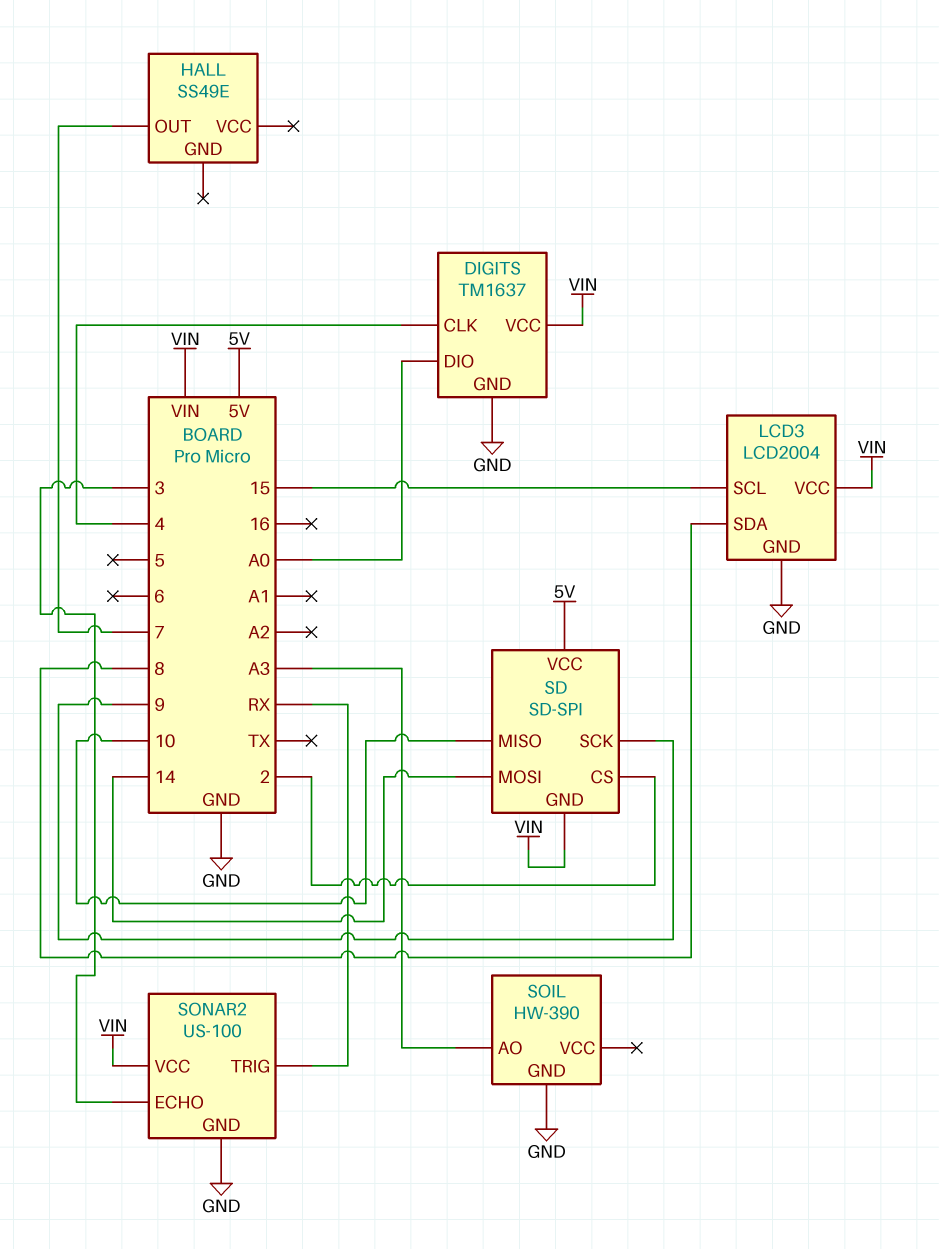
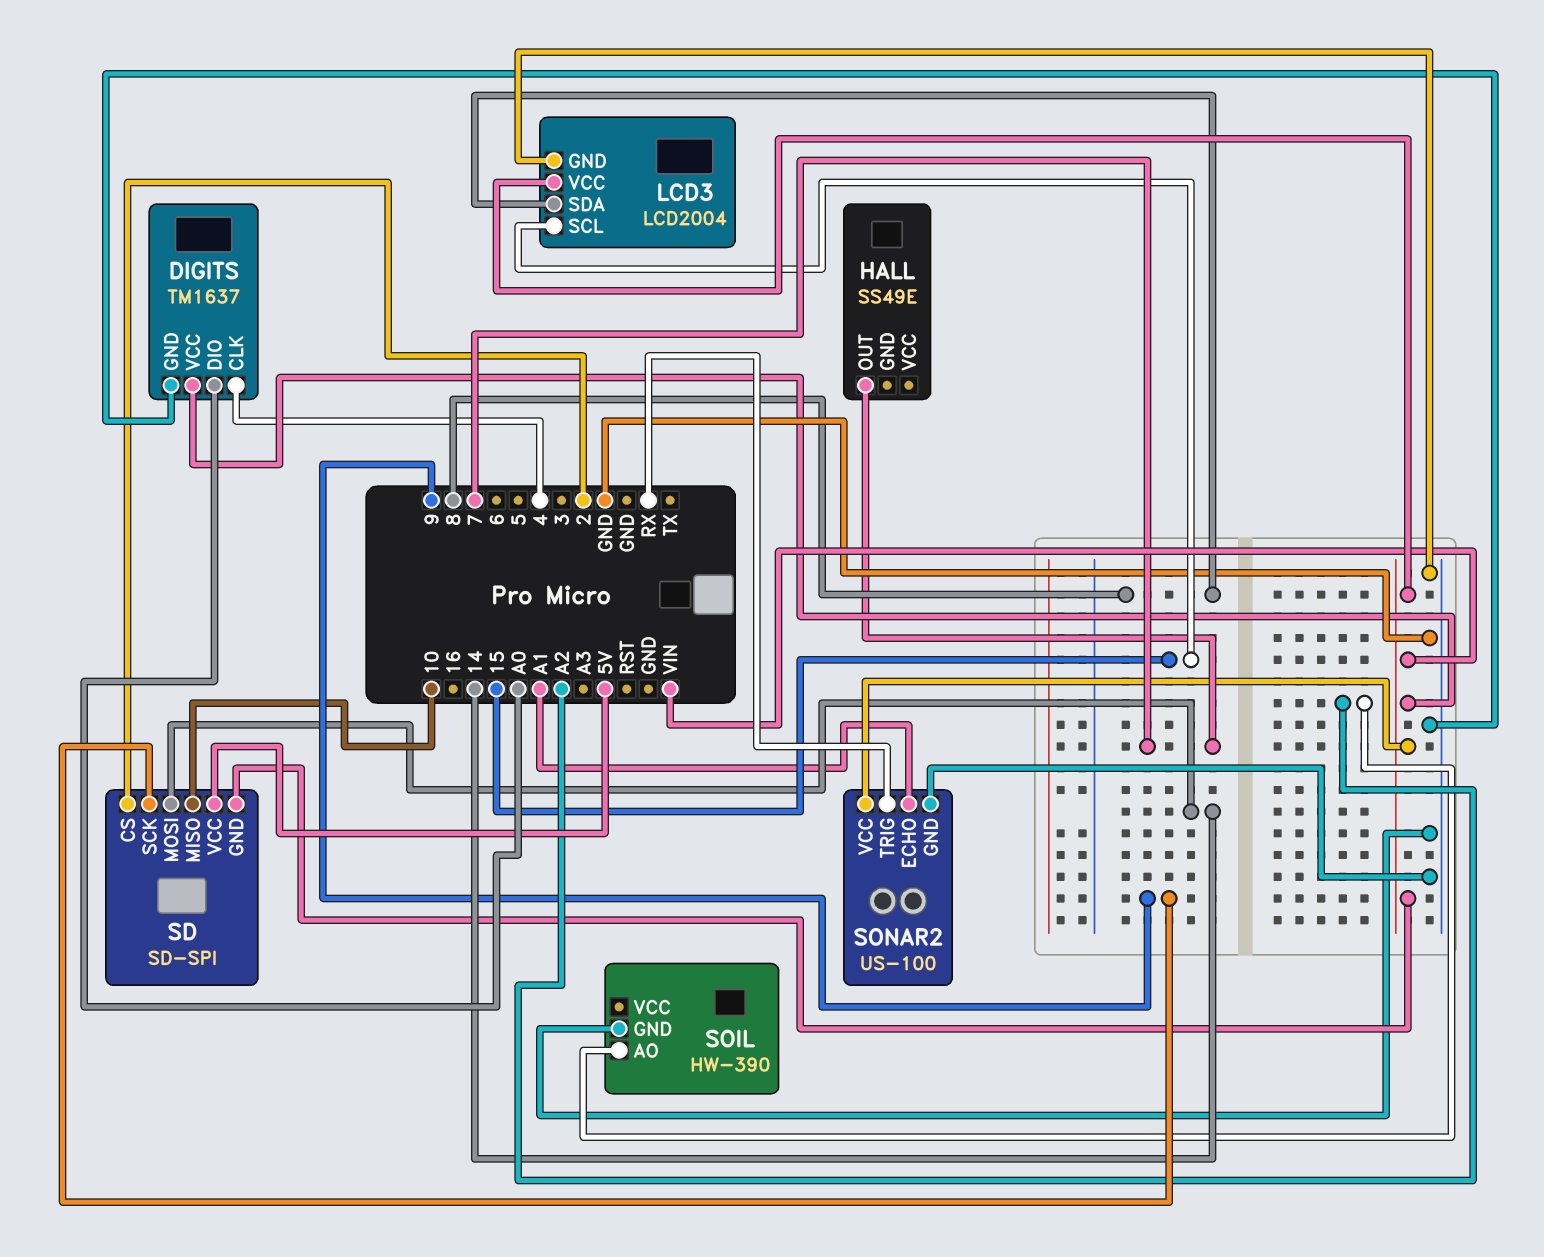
SOIL pin AO: A3 -> A2
SONAR2 pin ECHO: 3 -> A1

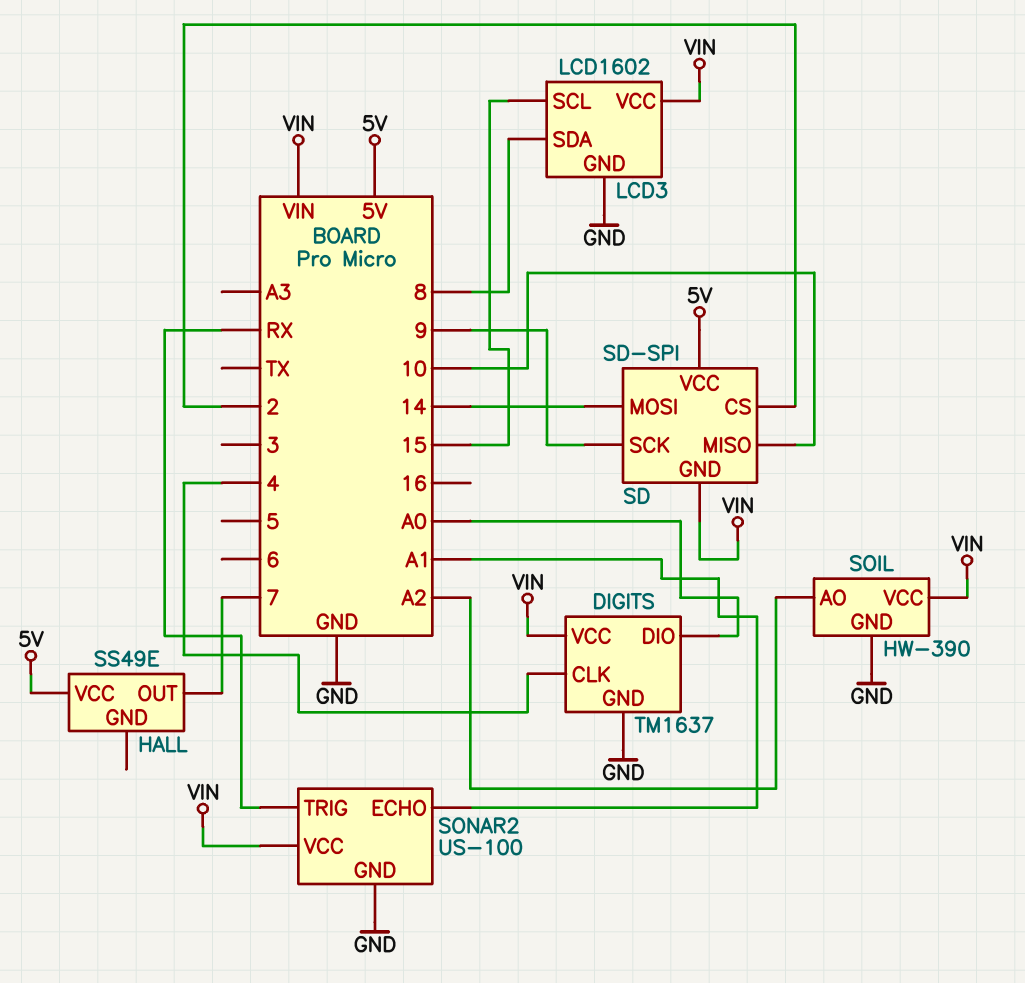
HALL pin VCC: none -> 5V
LCD3: LCD2004 -> LCD1602
SOIL pin VCC: none -> VIN

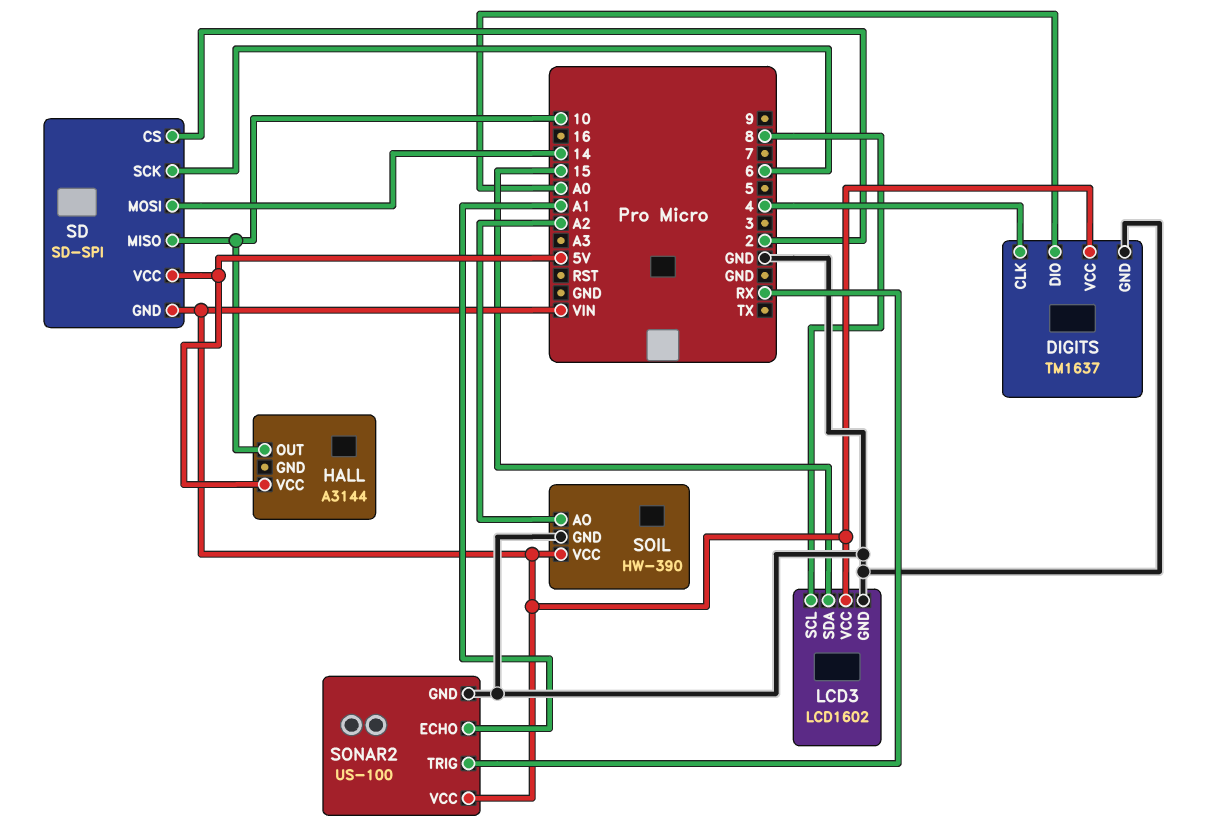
HALL: SS49E -> A3144
HALL pin OUT: 7 -> 10
LCD3 pin SCL: 15 -> 8
LCD3 pin SDA: 8 -> 15
SD pin SCK: 9 -> 6

